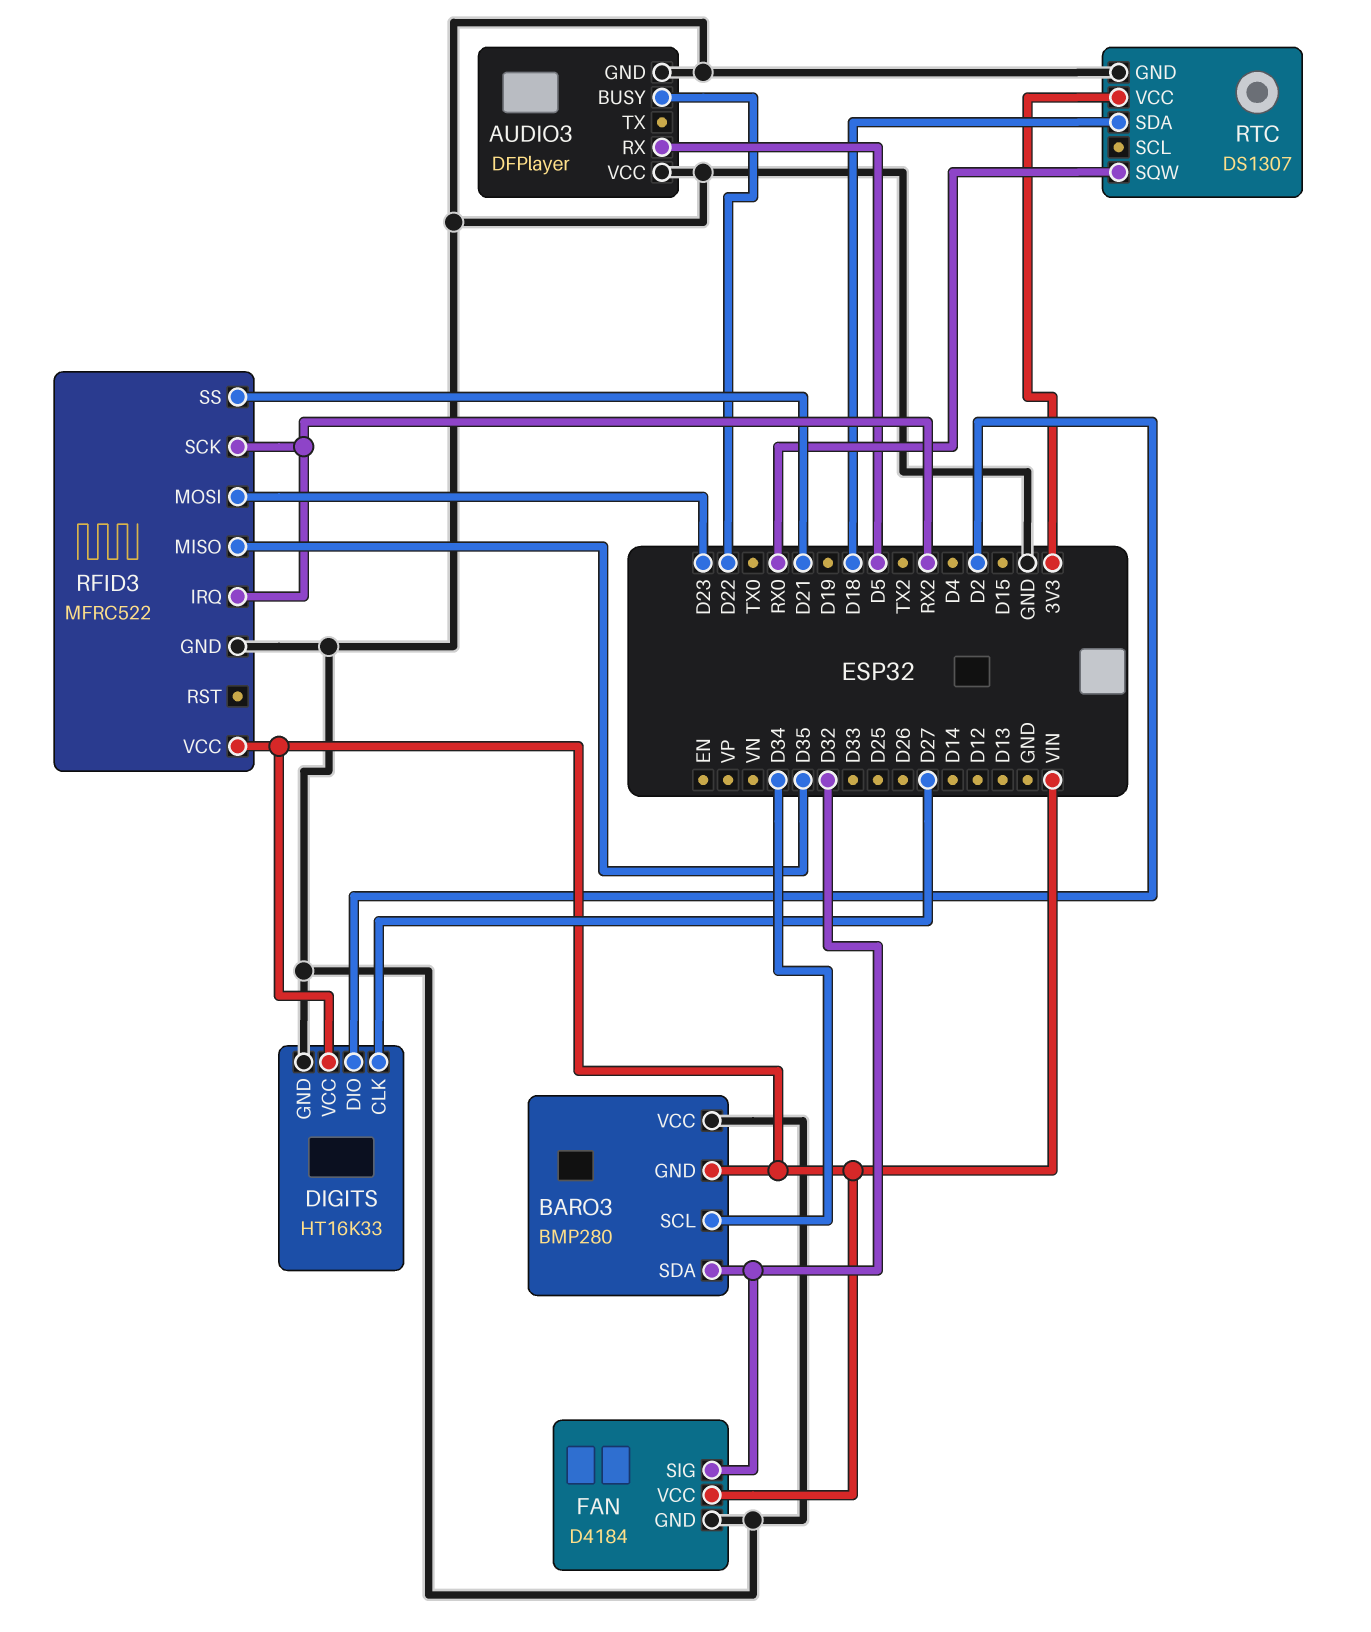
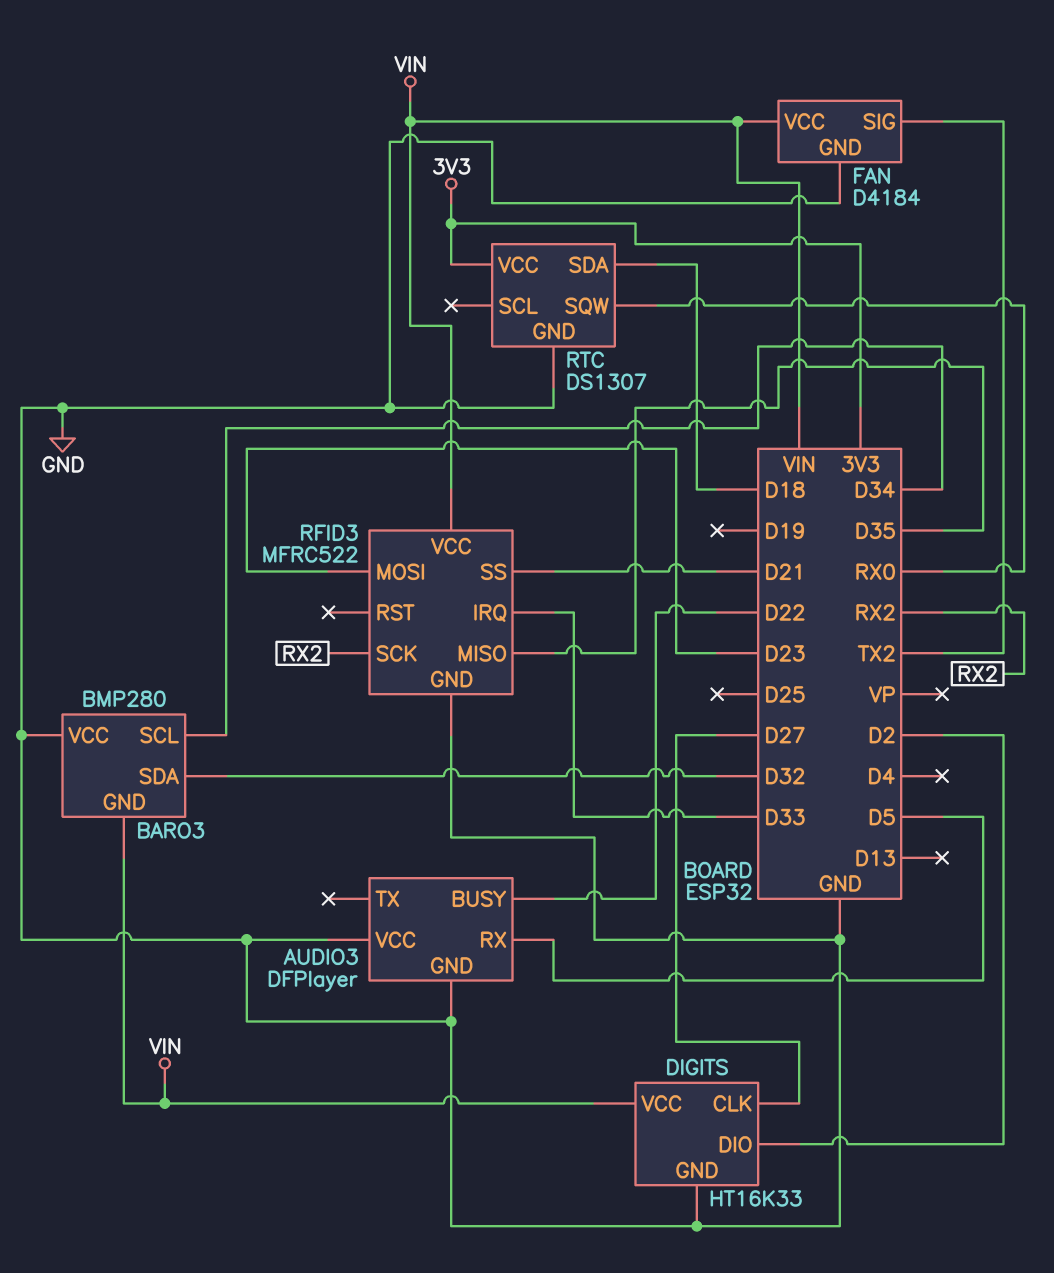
FAN pin SIG: D32 -> TX2
RFID3 pin IRQ: RX2 -> D33

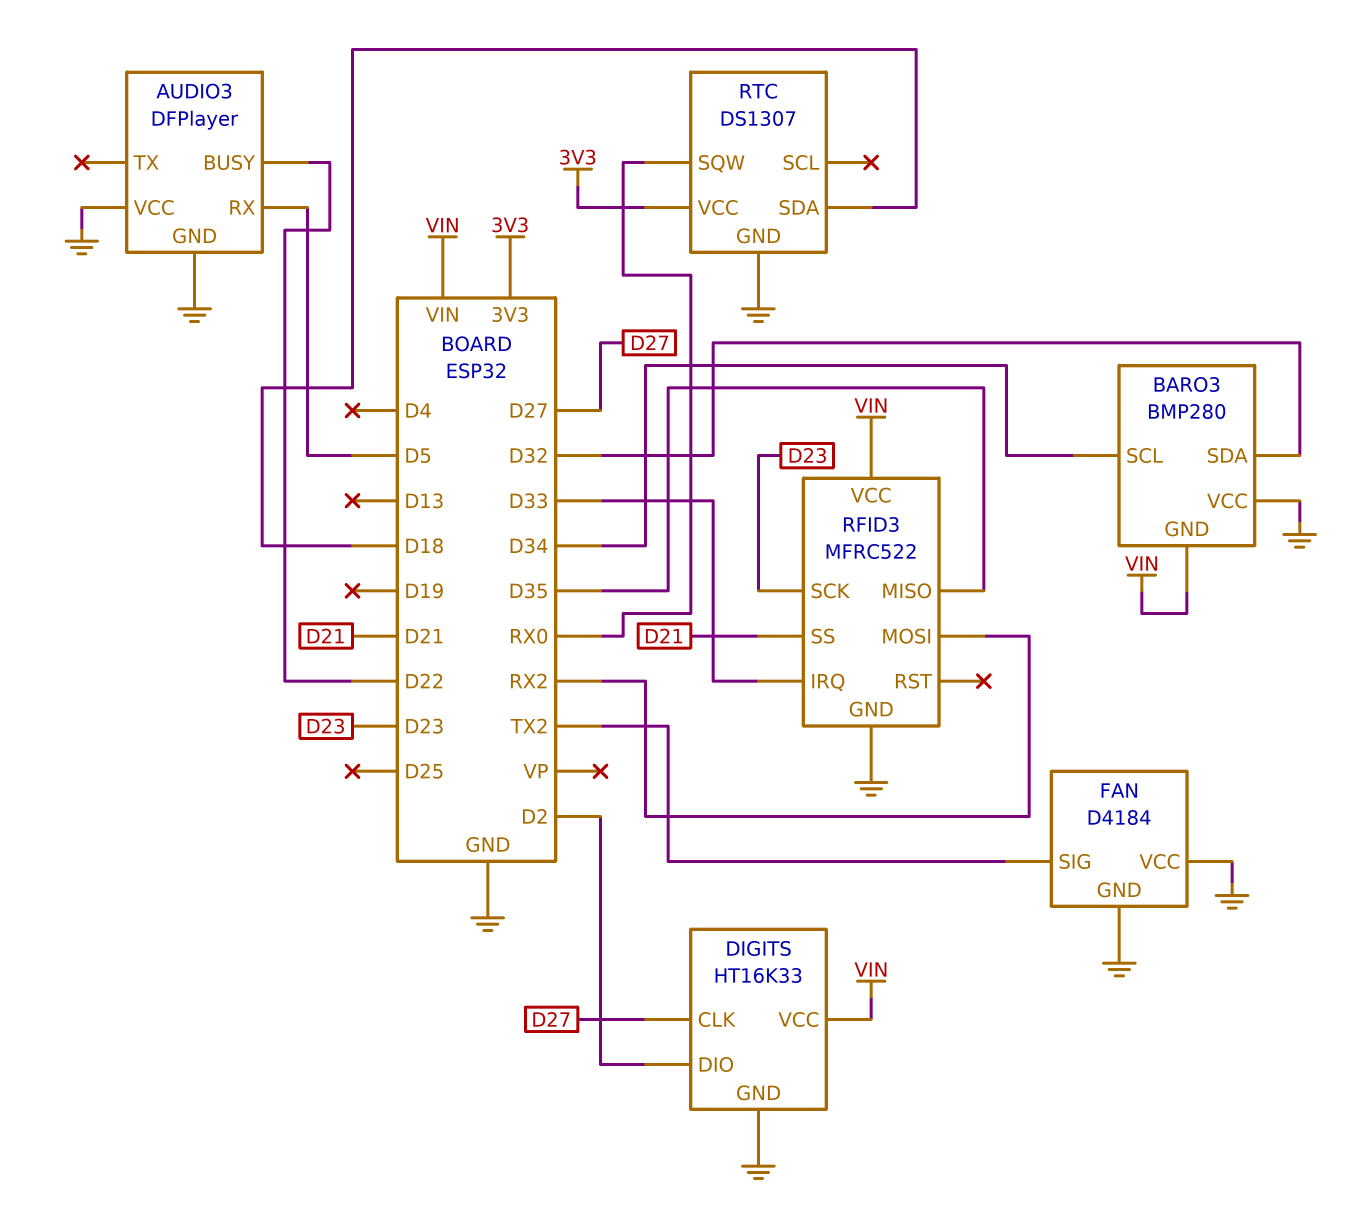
FAN pin VCC: VIN -> GND
RFID3 pin MOSI: D23 -> RX2
RFID3 pin SCK: RX2 -> D23

